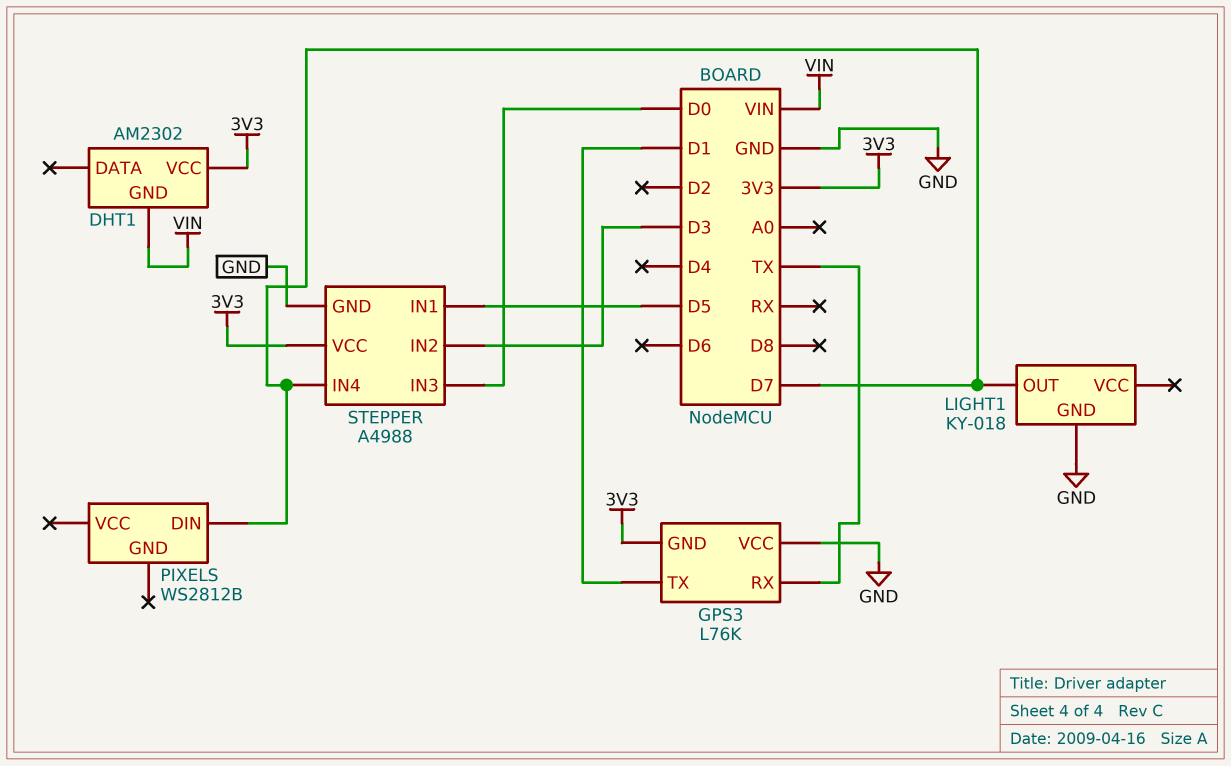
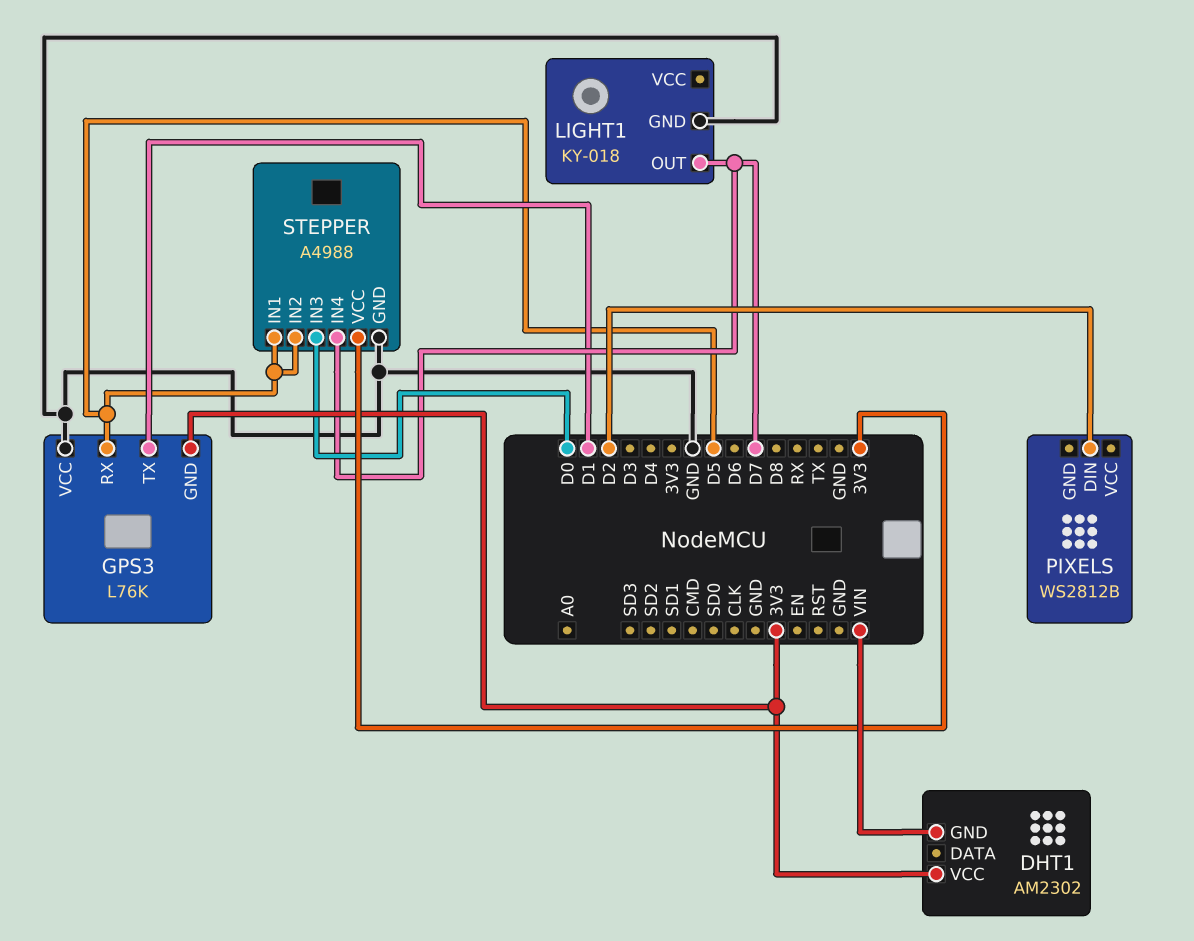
GPS3 pin RX: TX -> D5
PIXELS pin DIN: D7 -> D2
STEPPER pin IN2: D3 -> D5

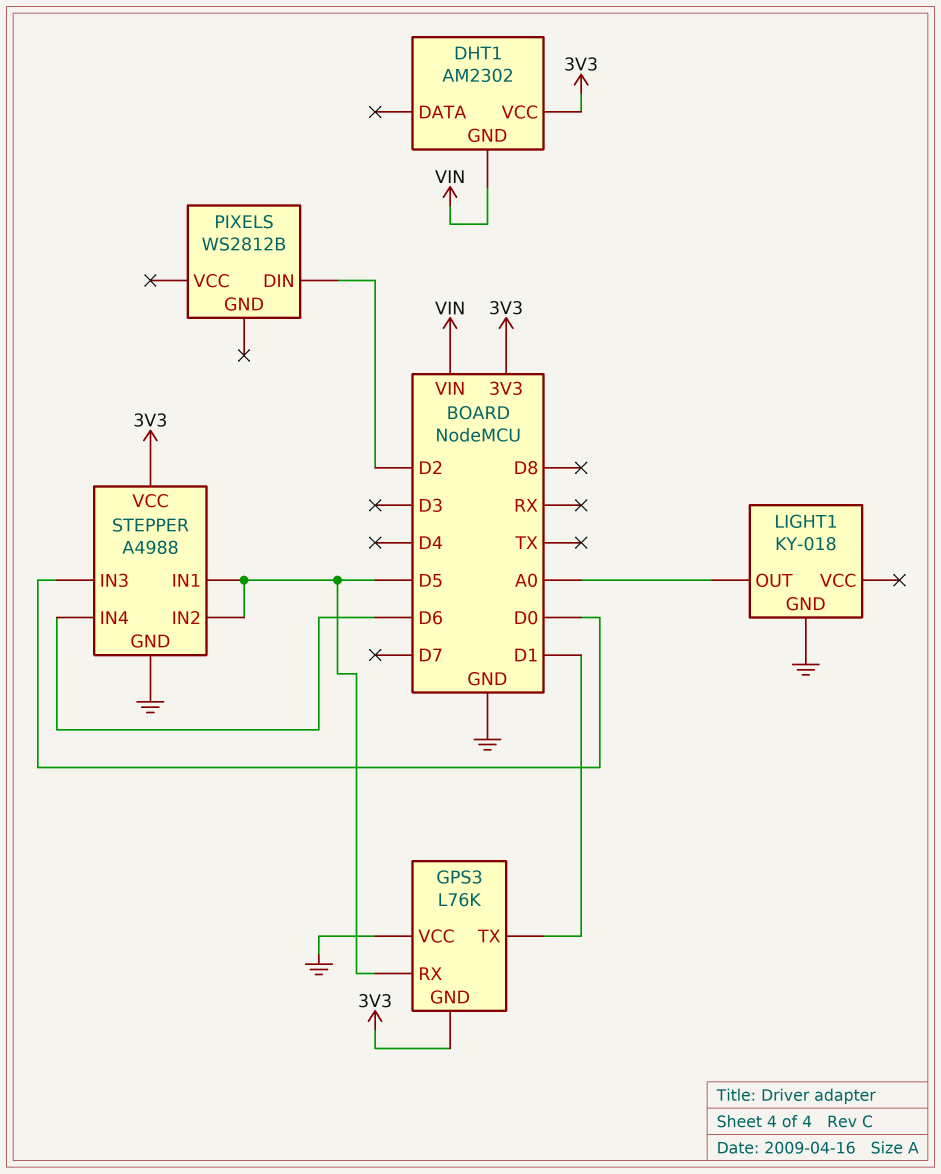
LIGHT1 pin OUT: D7 -> A0
STEPPER pin IN4: D7 -> D6

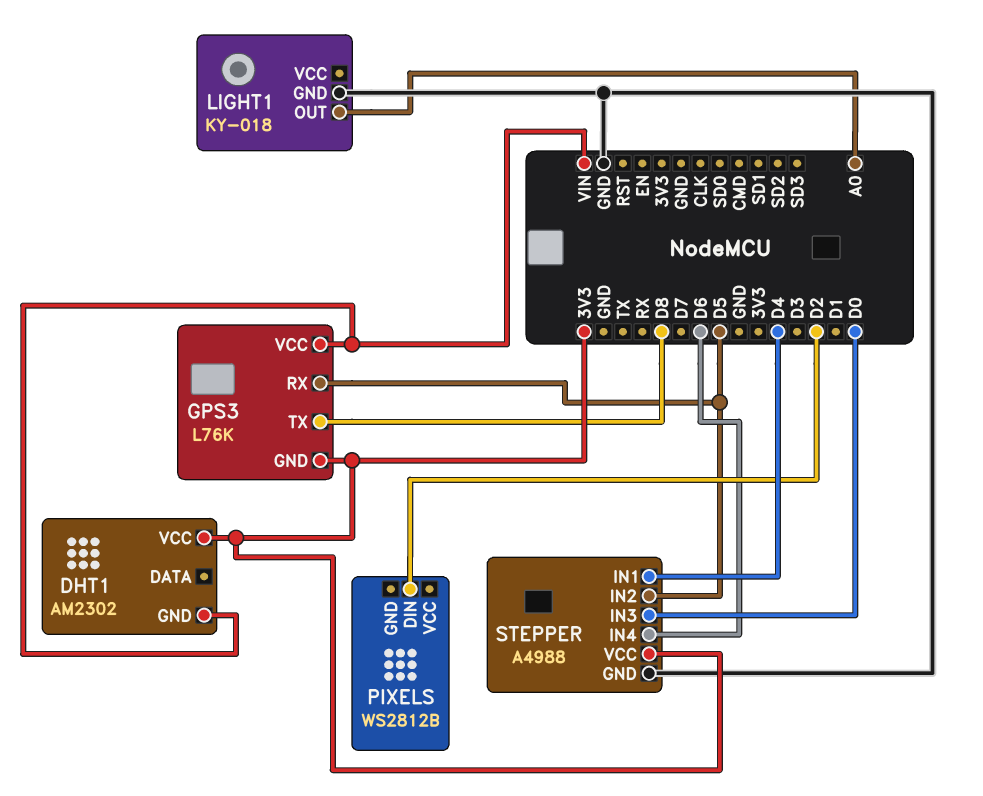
GPS3 pin TX: D1 -> D8
GPS3 pin VCC: GND -> VIN
STEPPER pin IN1: D5 -> D4

